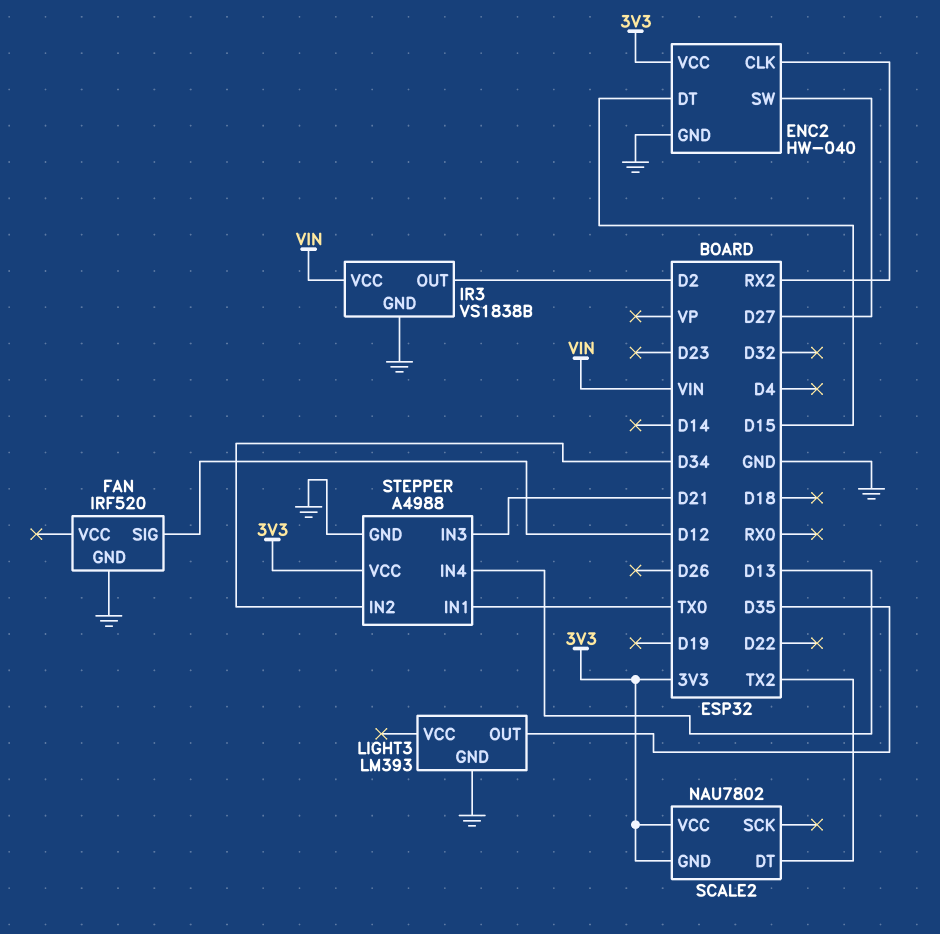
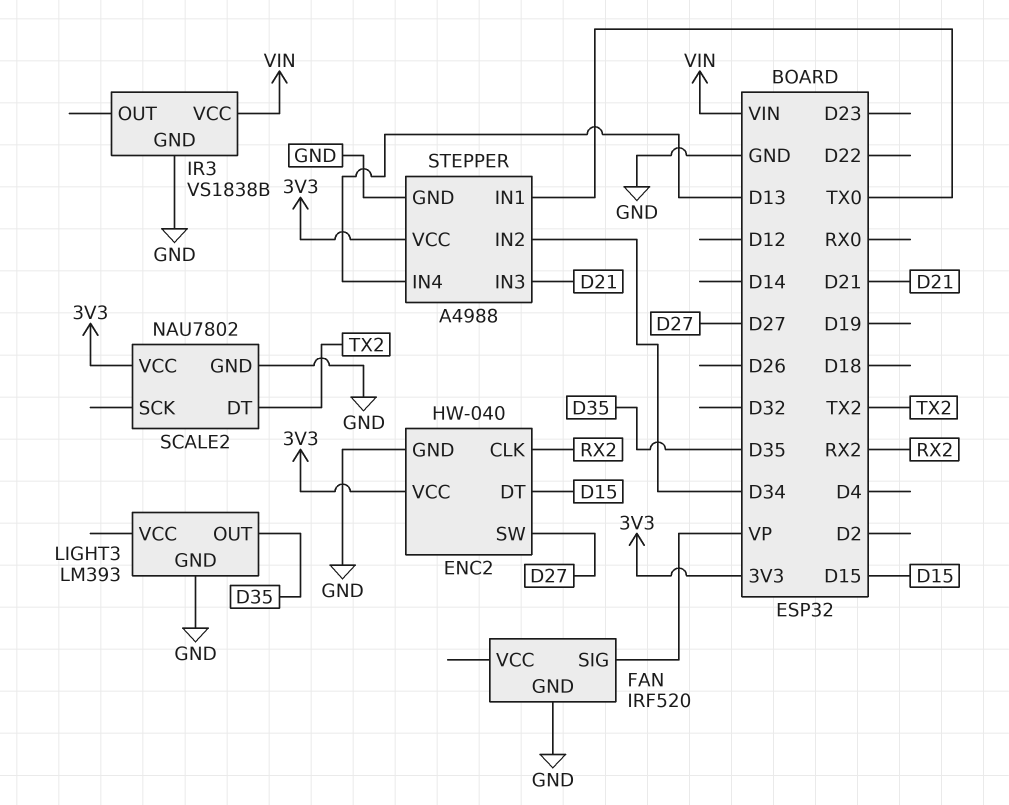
FAN pin SIG: D12 -> VP
IR3 pin OUT: D2 -> none
SCALE2 pin GND: 3V3 -> GND

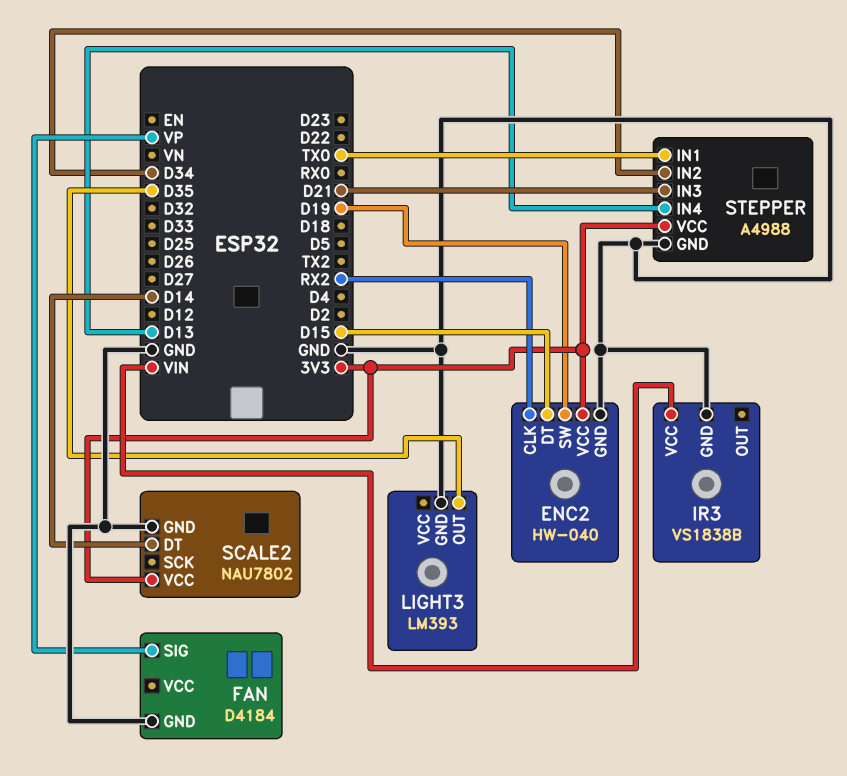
ENC2 pin SW: D27 -> D19
FAN: IRF520 -> D4184
SCALE2 pin DT: TX2 -> D14

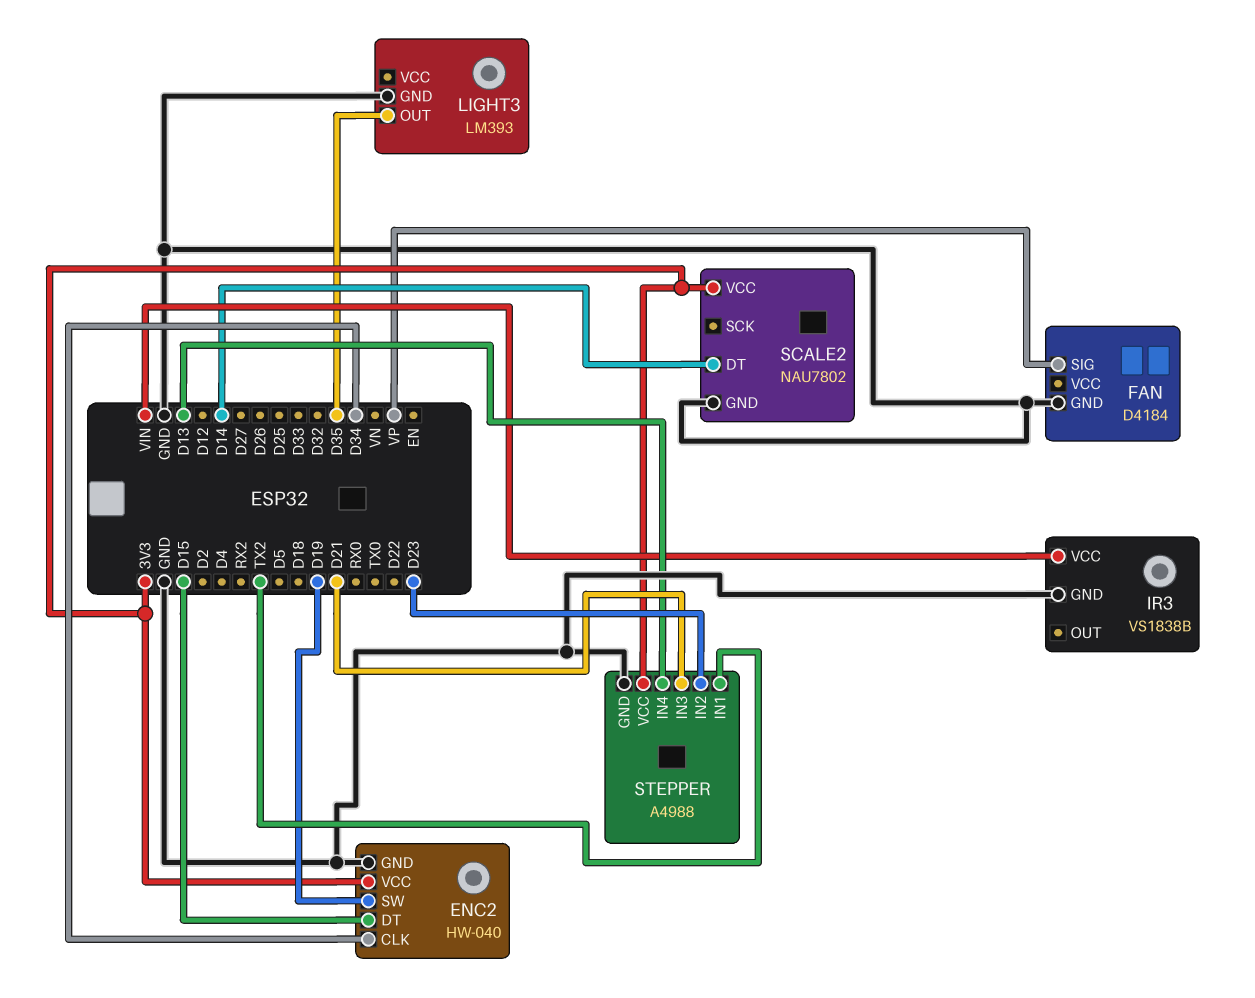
ENC2 pin CLK: RX2 -> D34
STEPPER pin IN1: TX0 -> TX2
STEPPER pin IN2: D34 -> D23

